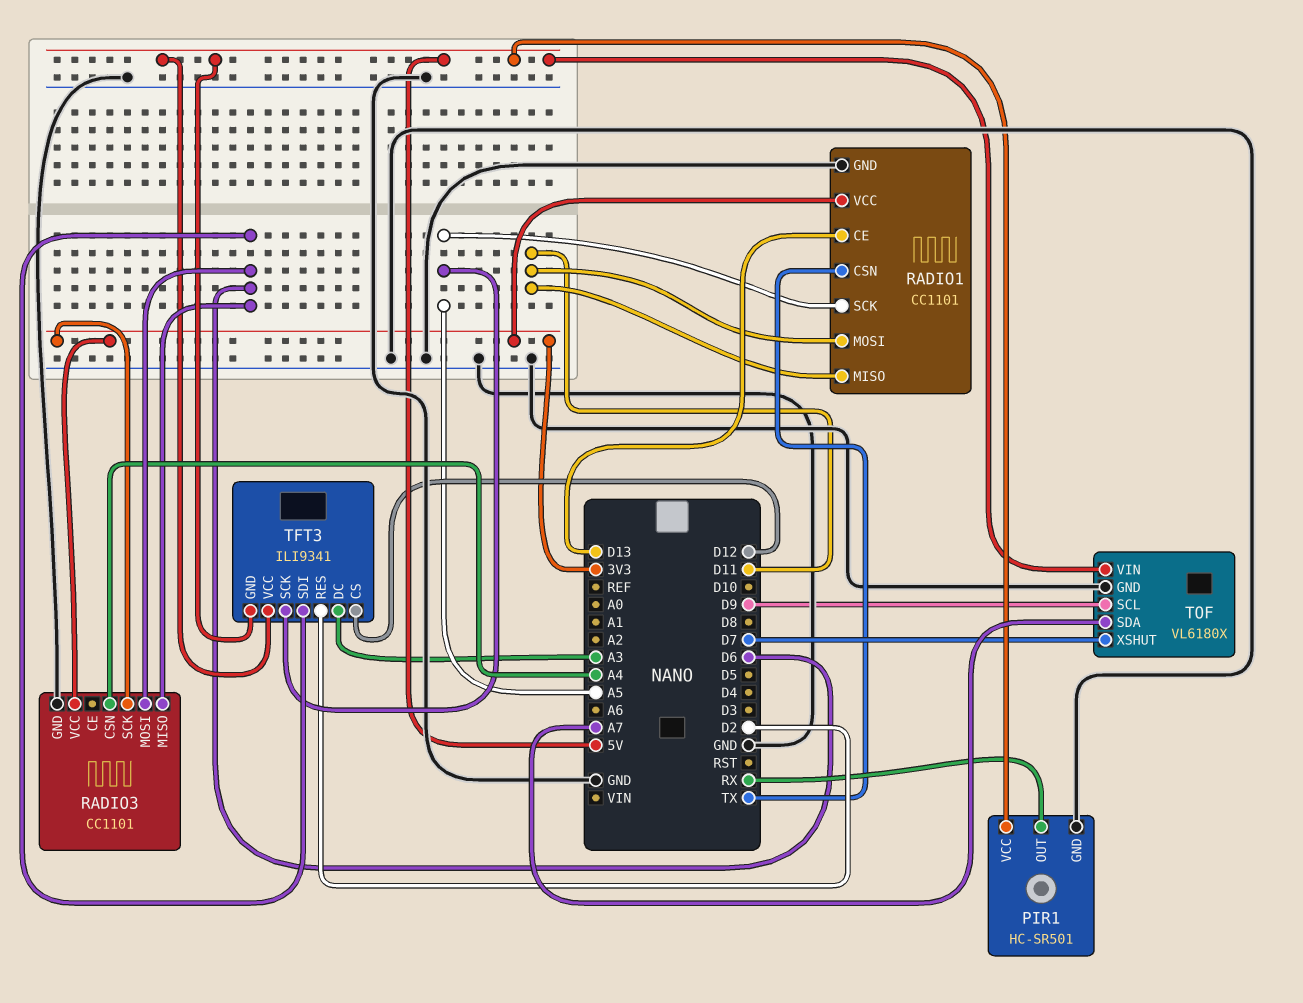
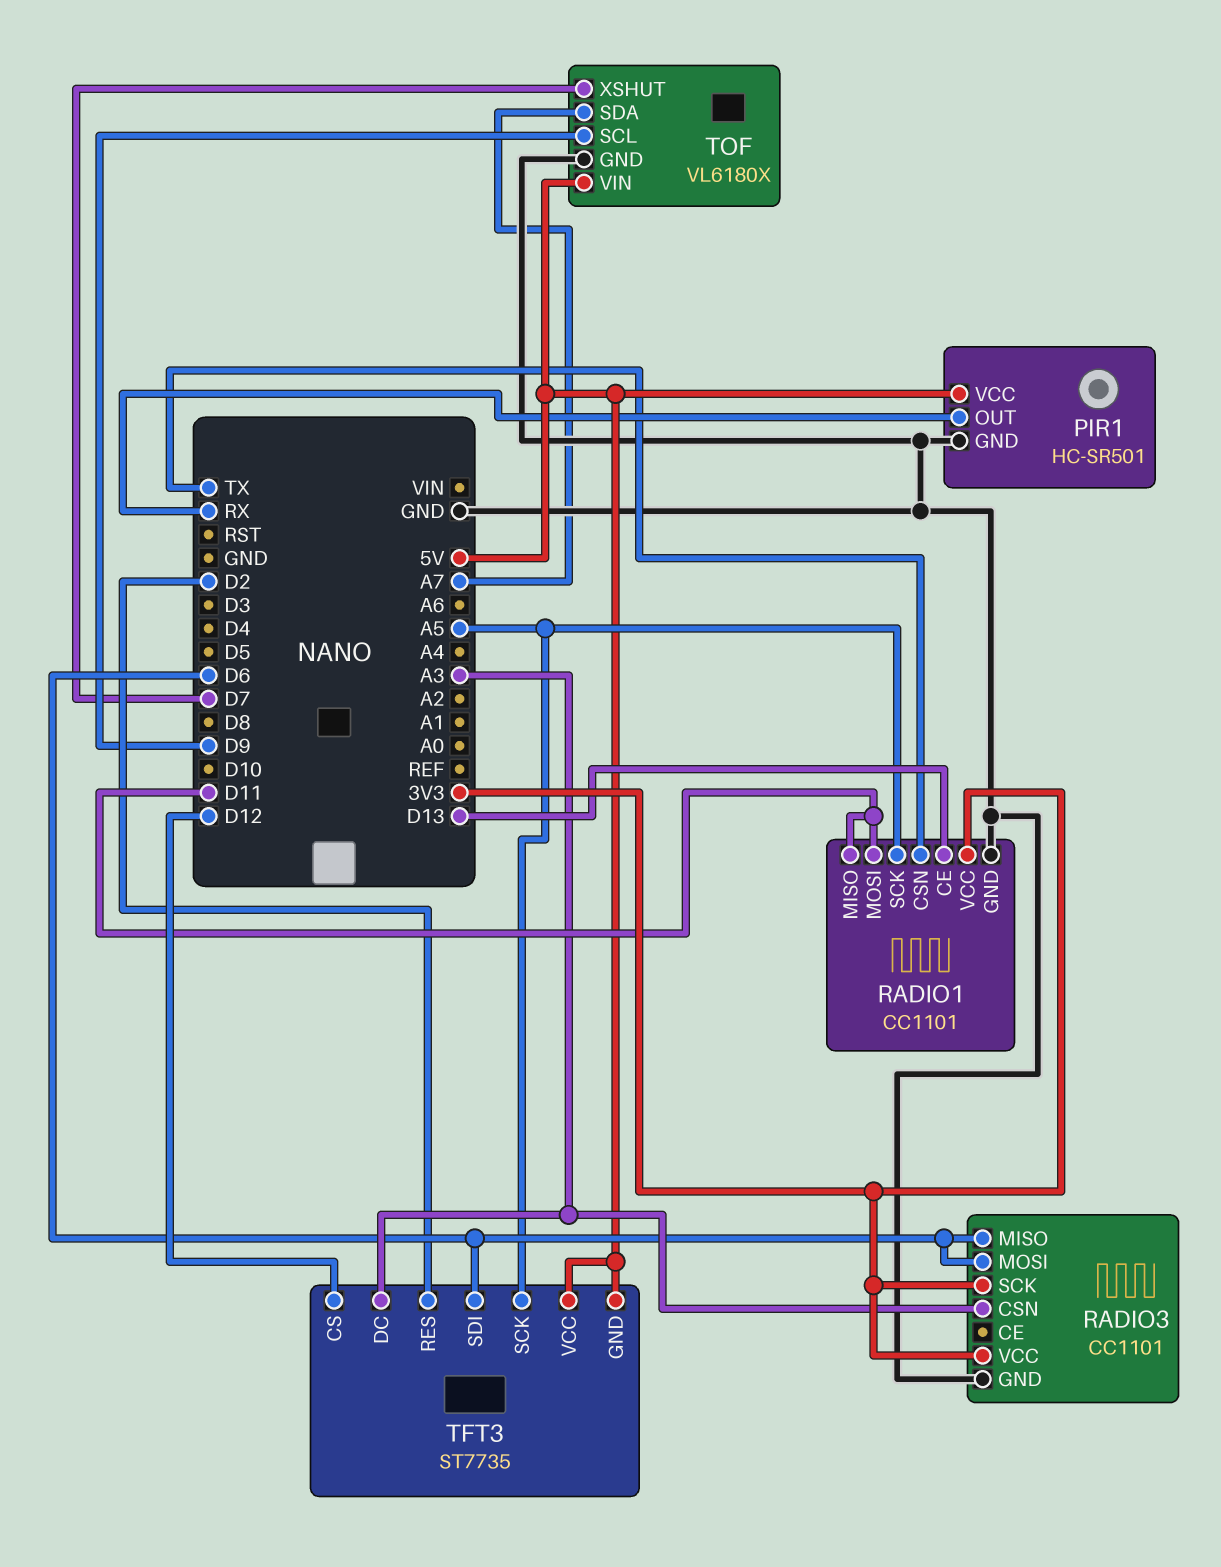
RADIO3 pin CSN: A4 -> A3
TFT3: ILI9341 -> ST7735

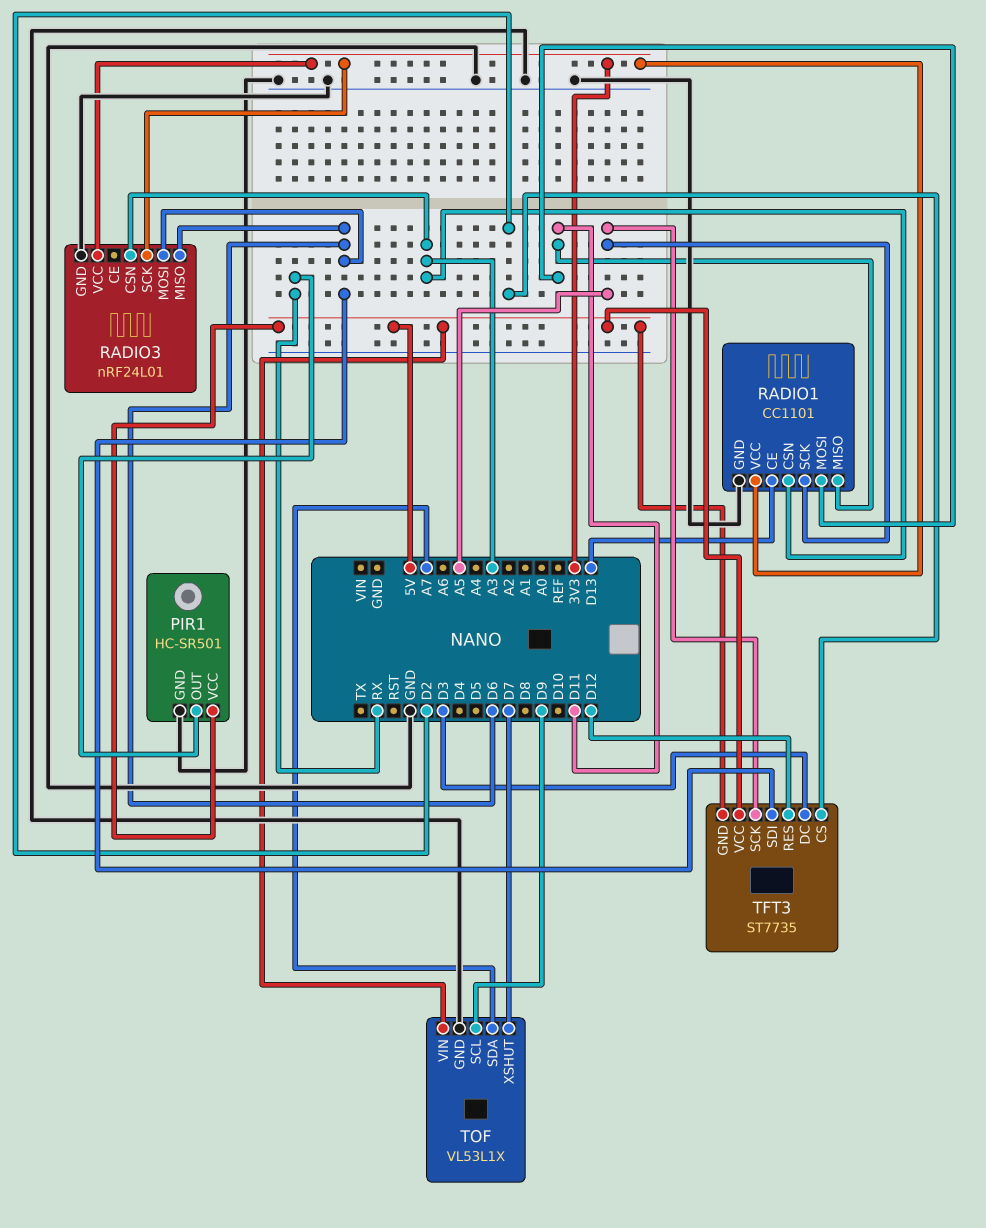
RADIO1 pin CSN: TX -> A3
RADIO3: CC1101 -> nRF24L01
TFT3 pin CS: D12 -> D2
TFT3 pin DC: A3 -> D3
TFT3 pin RES: D2 -> D12
TOF: VL6180X -> VL53L1X

